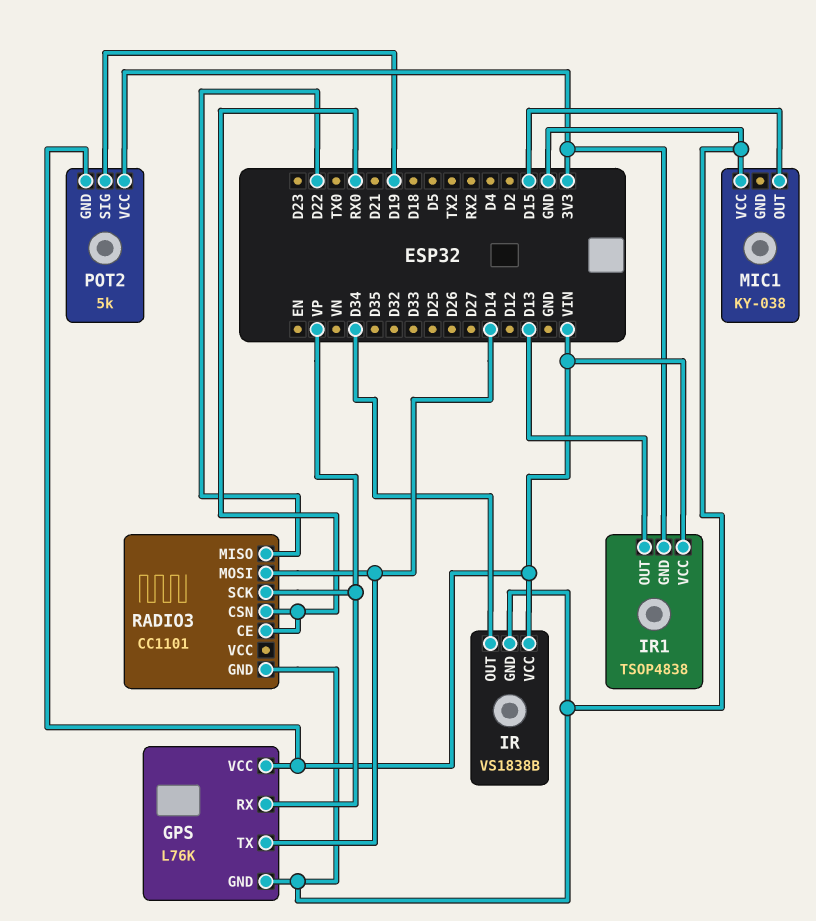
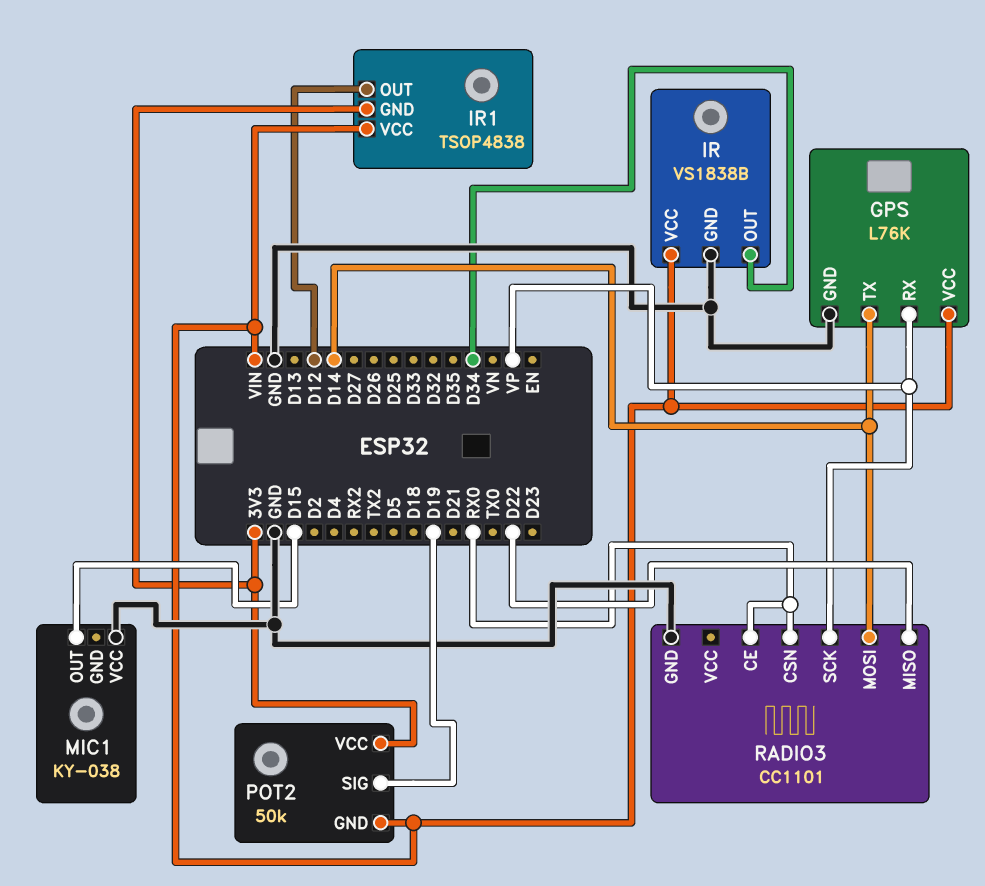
IR1 pin OUT: D13 -> D12
POT2: 5k -> 50k

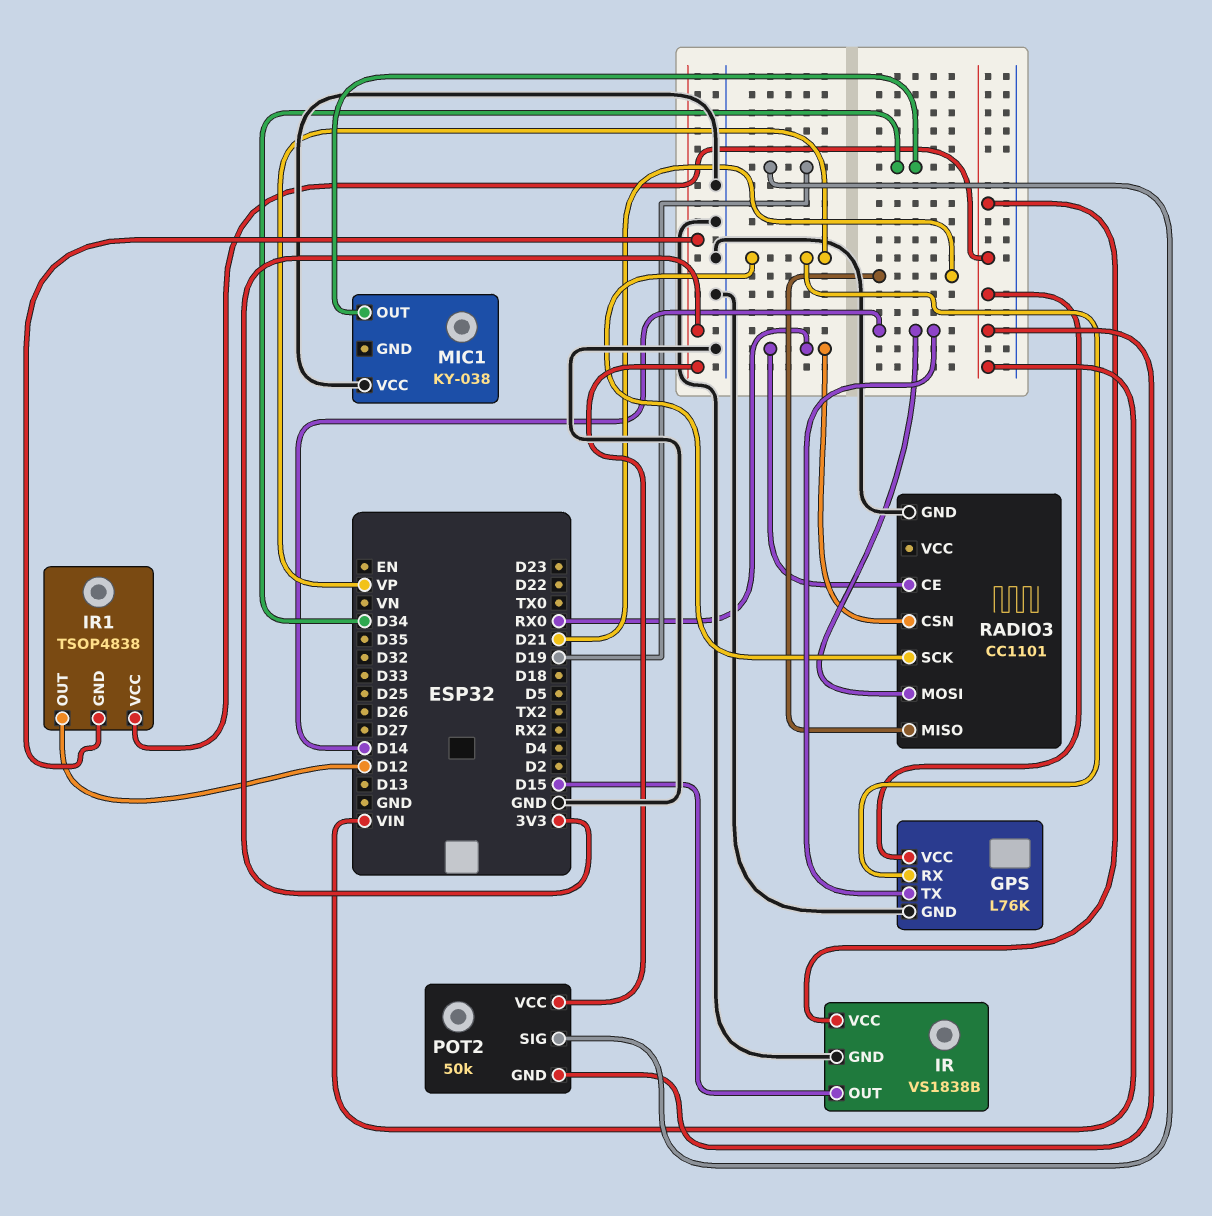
IR pin OUT: D34 -> D15
MIC1 pin OUT: D15 -> D34
RADIO3 pin MISO: D22 -> D21

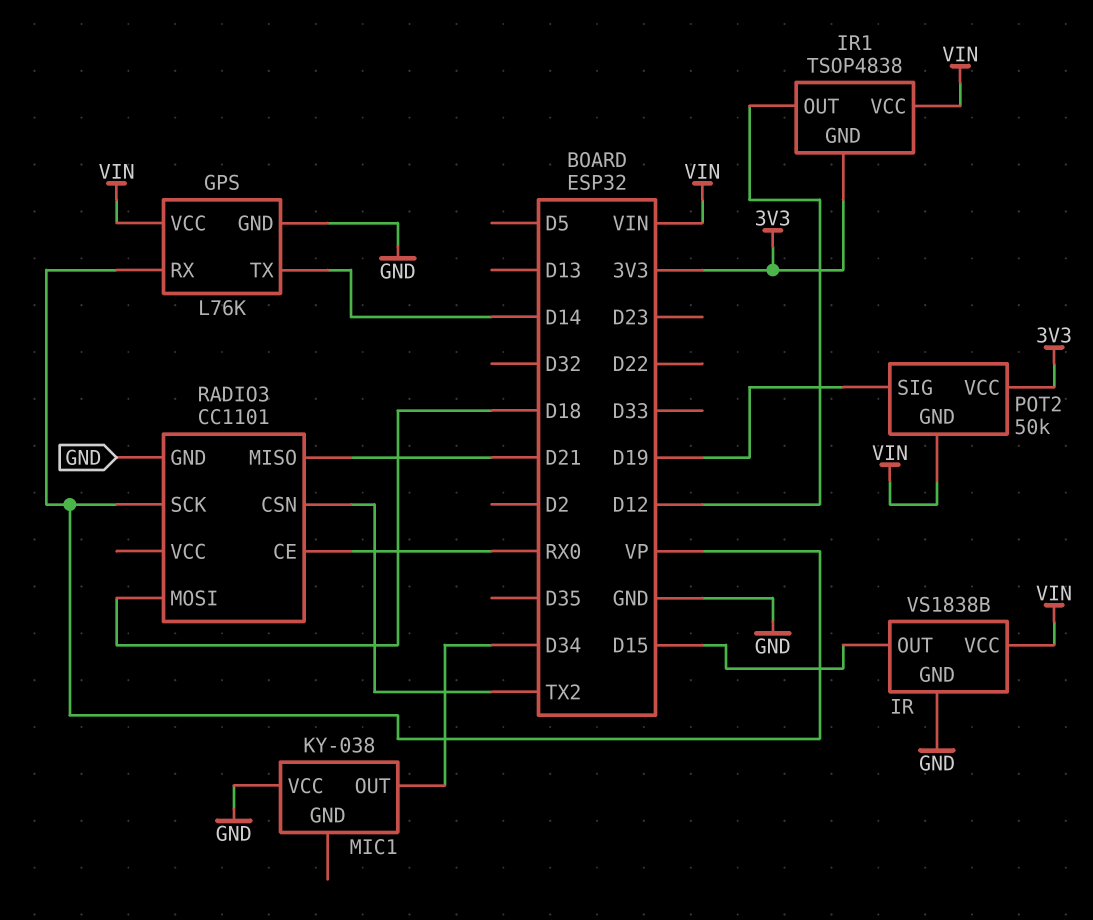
RADIO3 pin CSN: RX0 -> TX2
RADIO3 pin MOSI: D14 -> D18

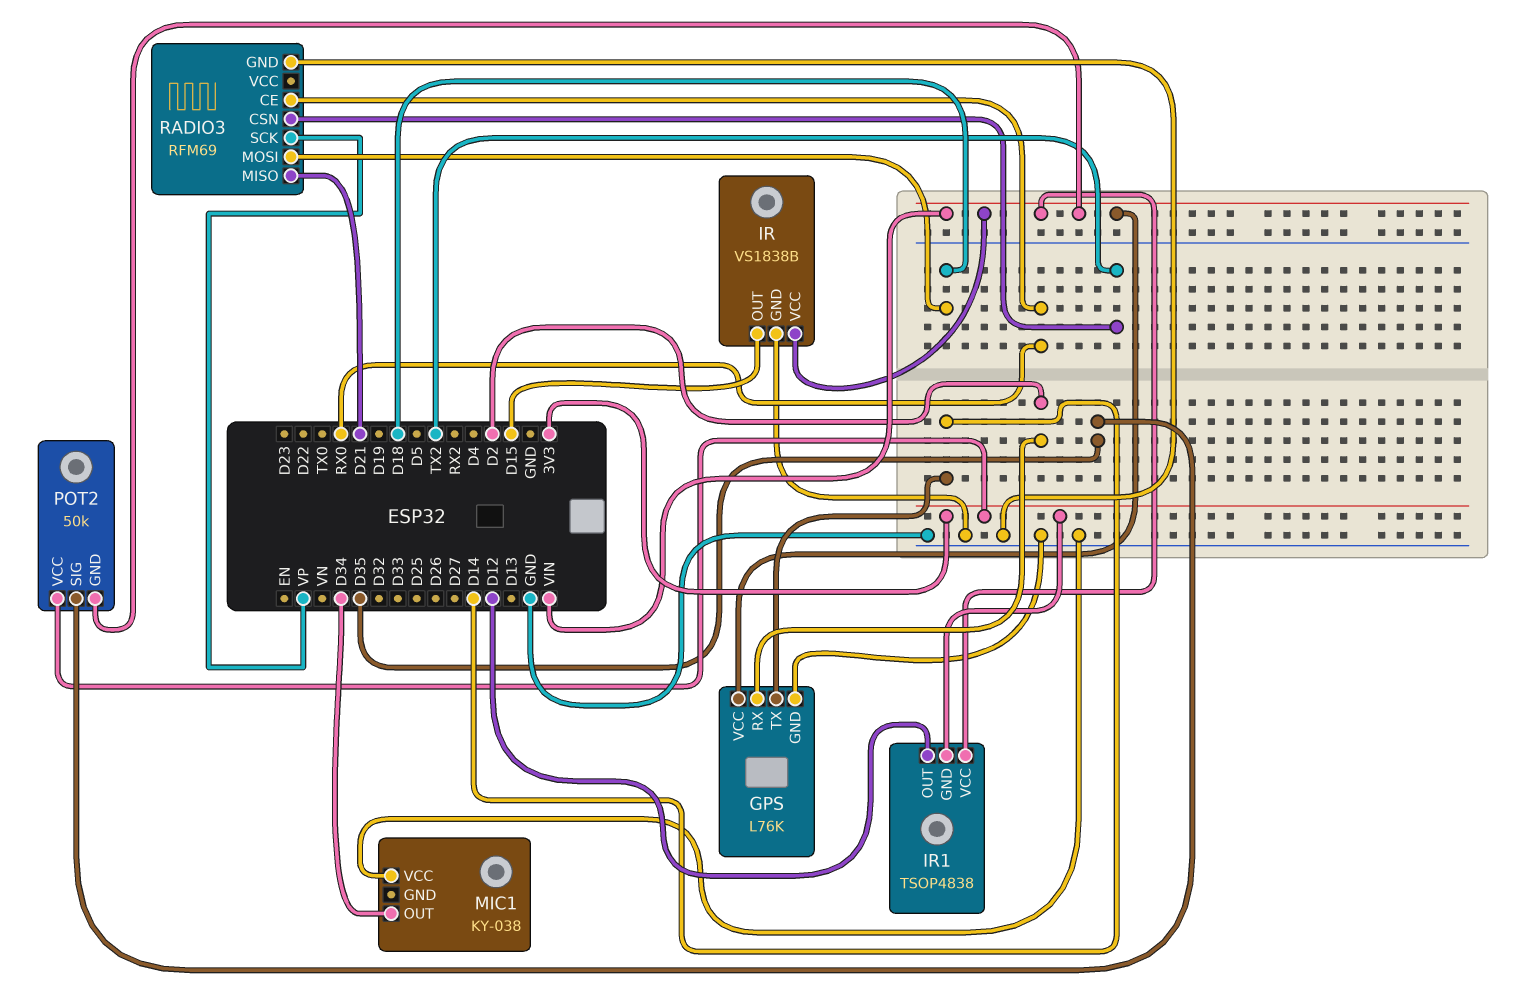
GPS pin RX: VP -> D2
POT2 pin SIG: D19 -> D35
RADIO3: CC1101 -> RFM69

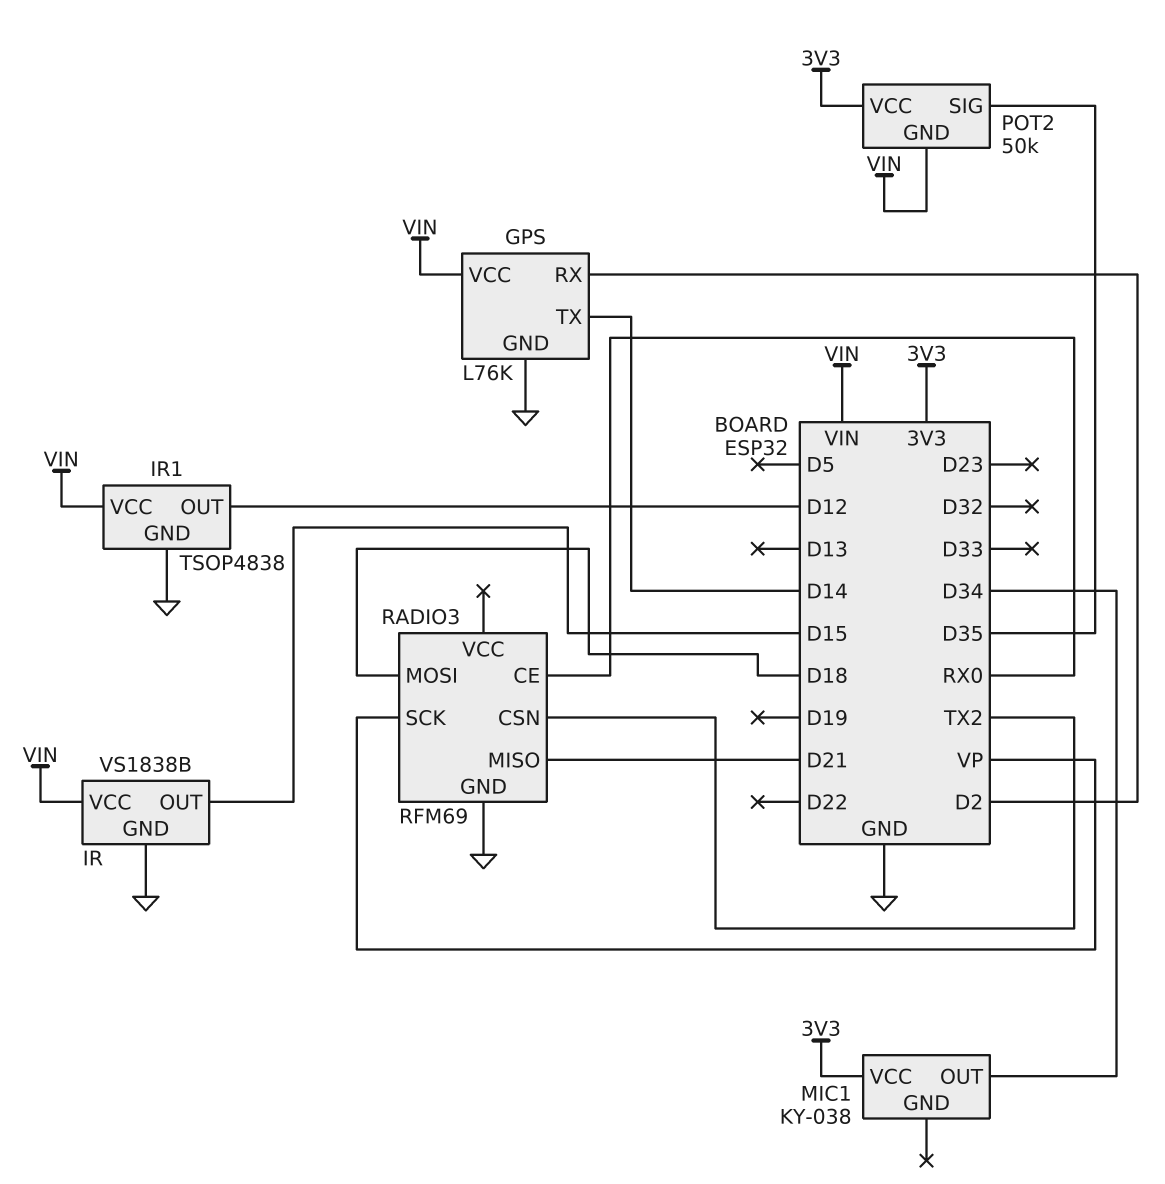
IR1 pin GND: 3V3 -> GND
MIC1 pin VCC: GND -> 3V3

